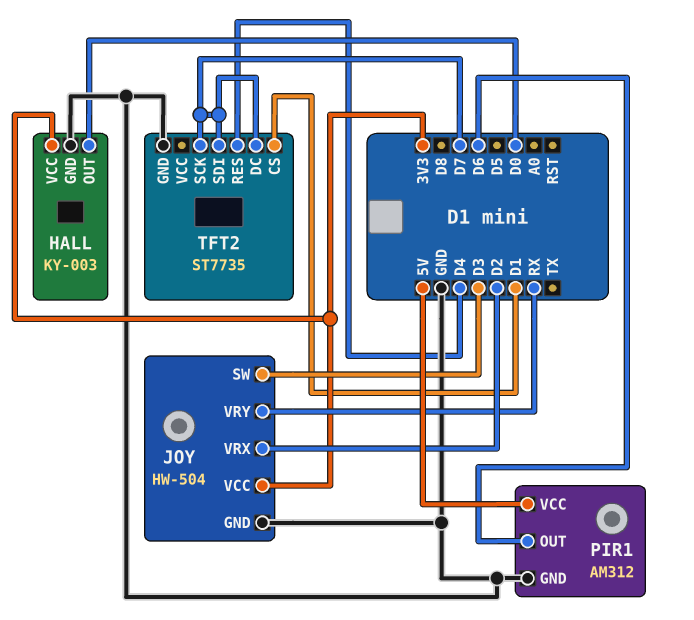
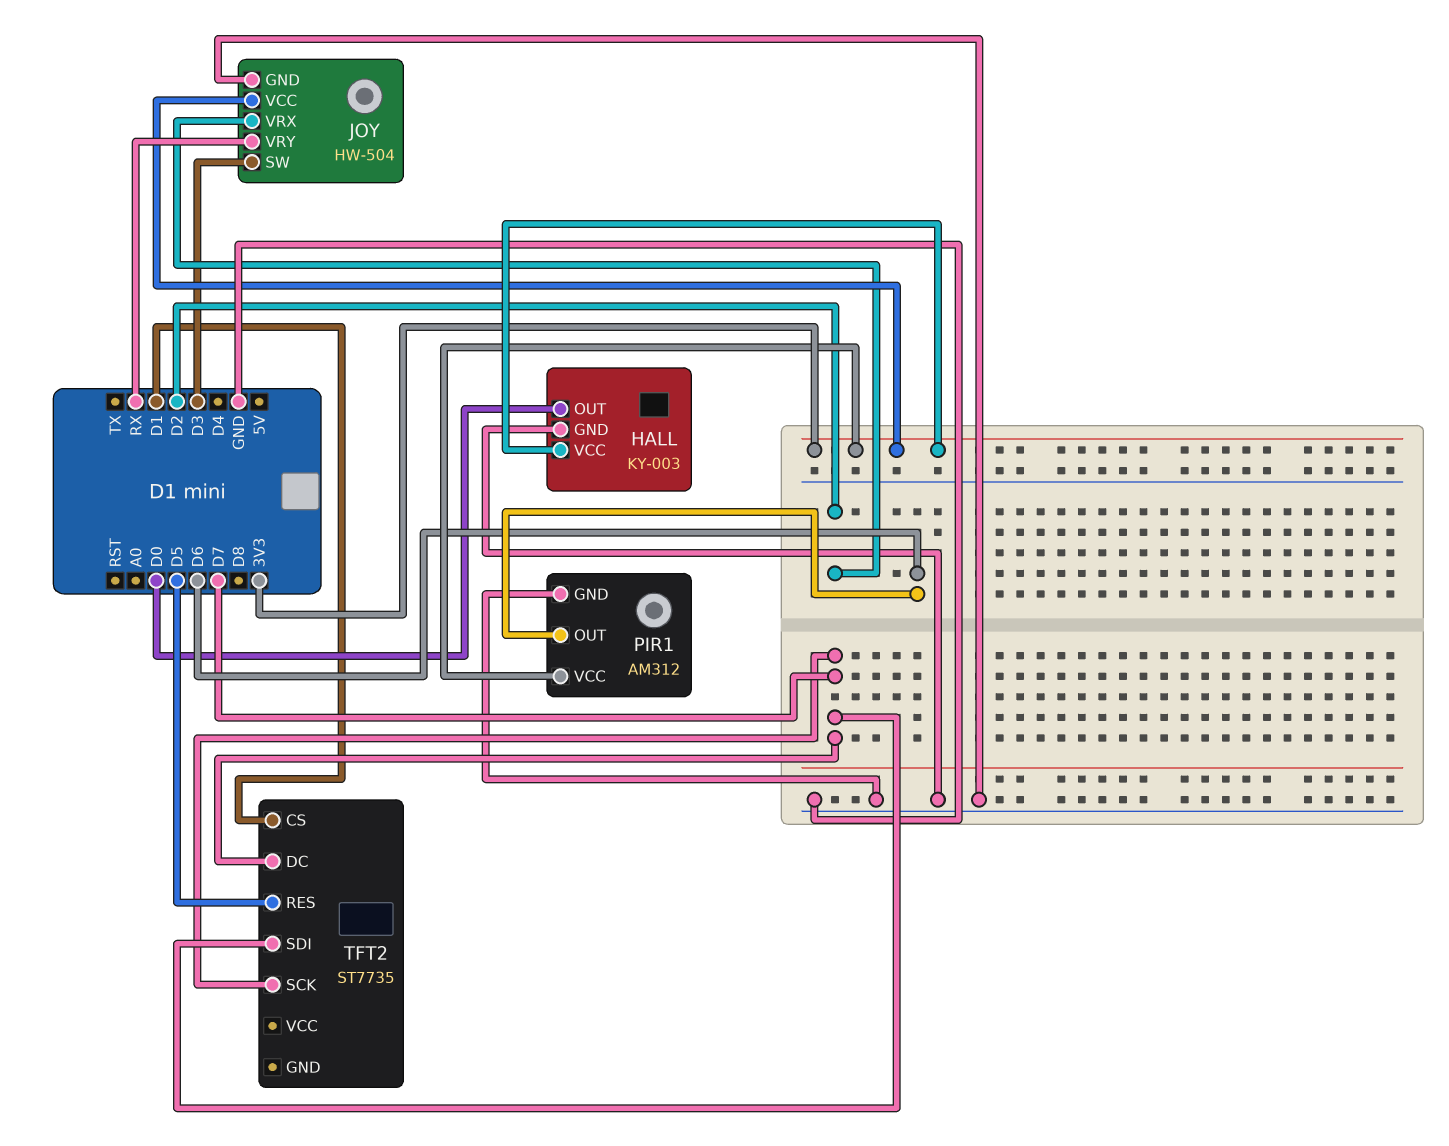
PIR1 pin VCC: 5V -> 3V3
TFT2 pin GND: GND -> none
TFT2 pin RES: D4 -> D5

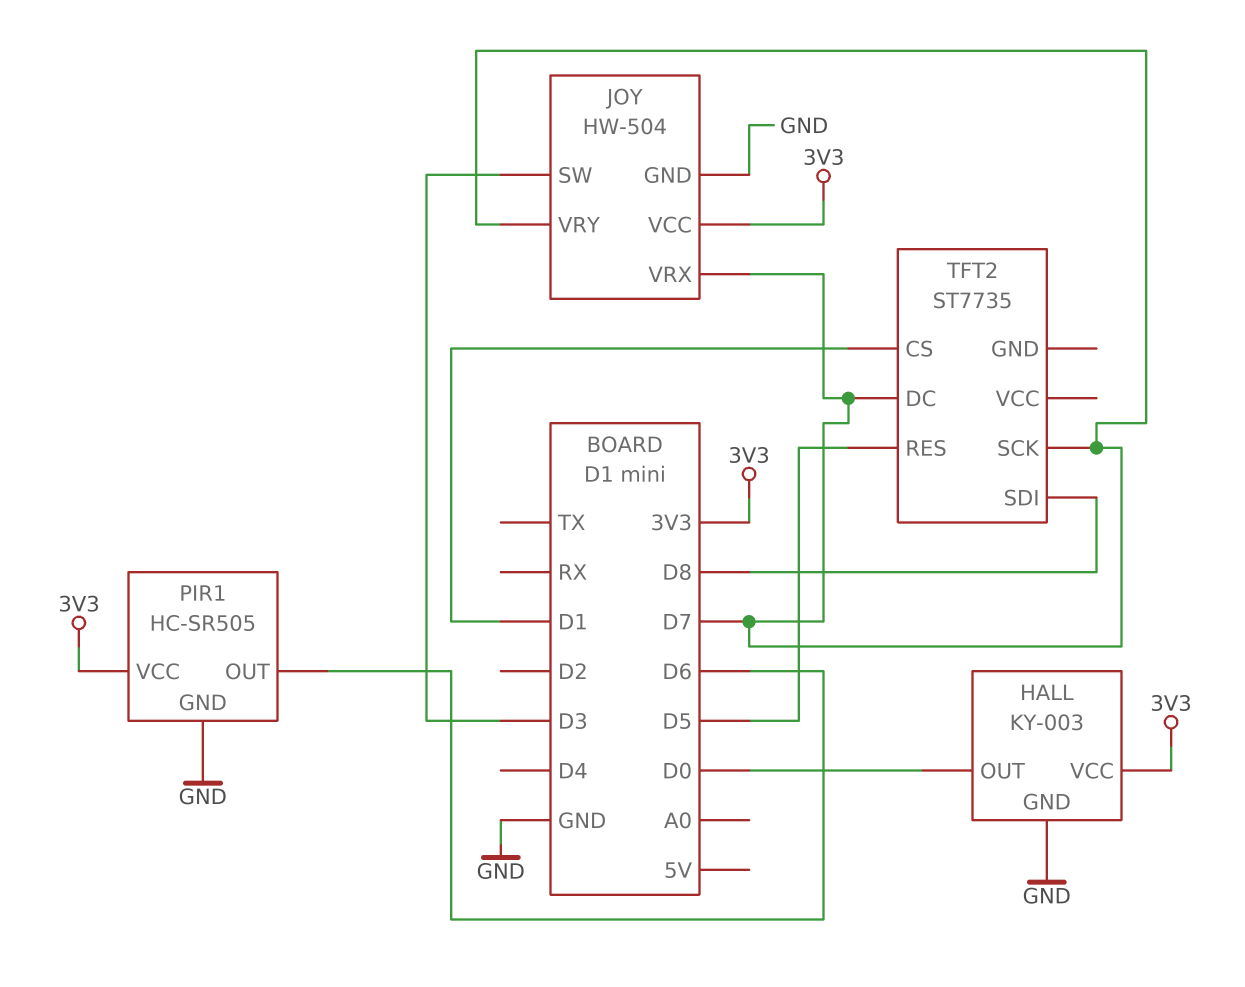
JOY pin VRX: D2 -> D7
JOY pin VRY: RX -> D7
PIR1: AM312 -> HC-SR505
TFT2 pin SDI: D7 -> D8

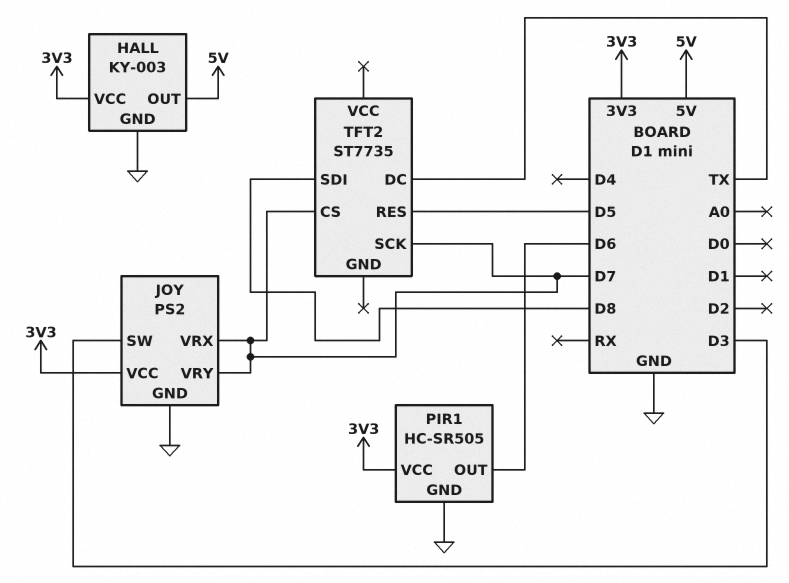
HALL pin OUT: D0 -> 5V
JOY: HW-504 -> PS2
TFT2 pin CS: D1 -> D7
TFT2 pin DC: D7 -> TX

